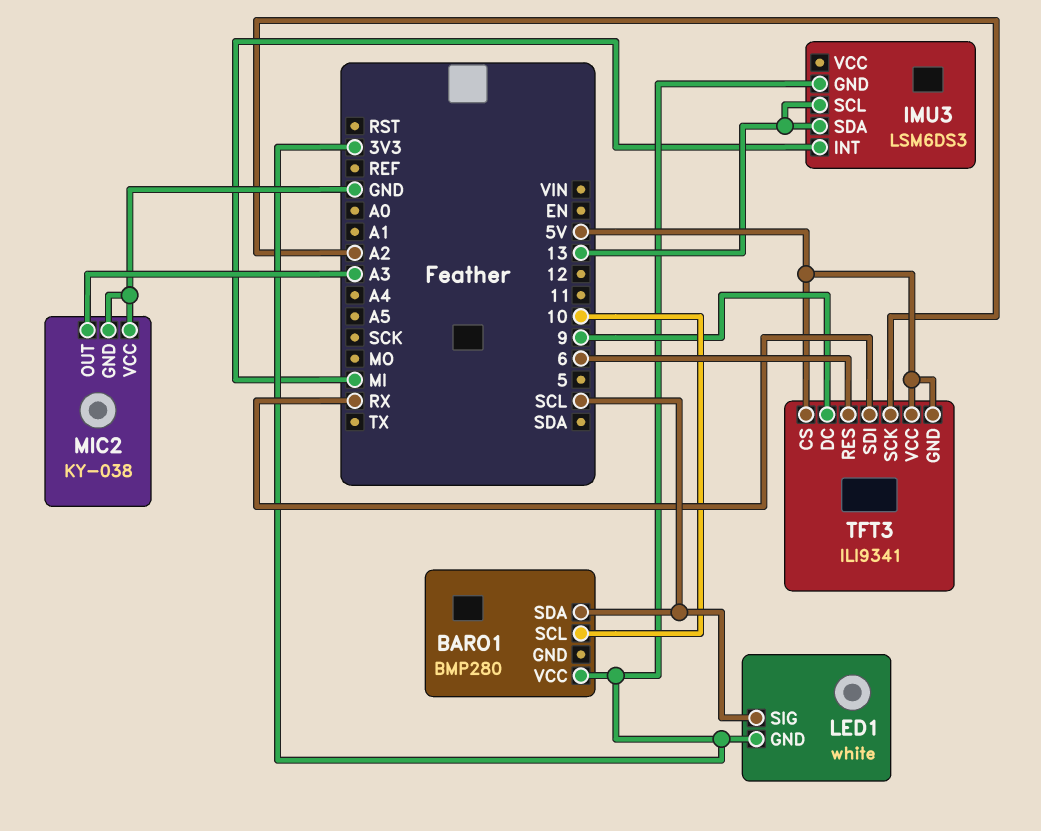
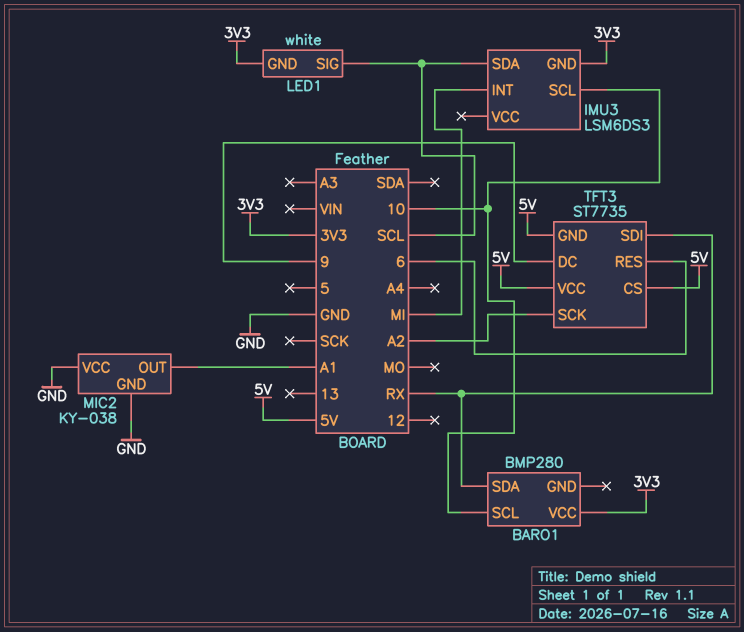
BARO1 pin SDA: SCL -> RX
IMU3 pin SCL: 13 -> 10
IMU3 pin SDA: 13 -> SCL
MIC2 pin OUT: A3 -> A1
TFT3: ILI9341 -> ST7735

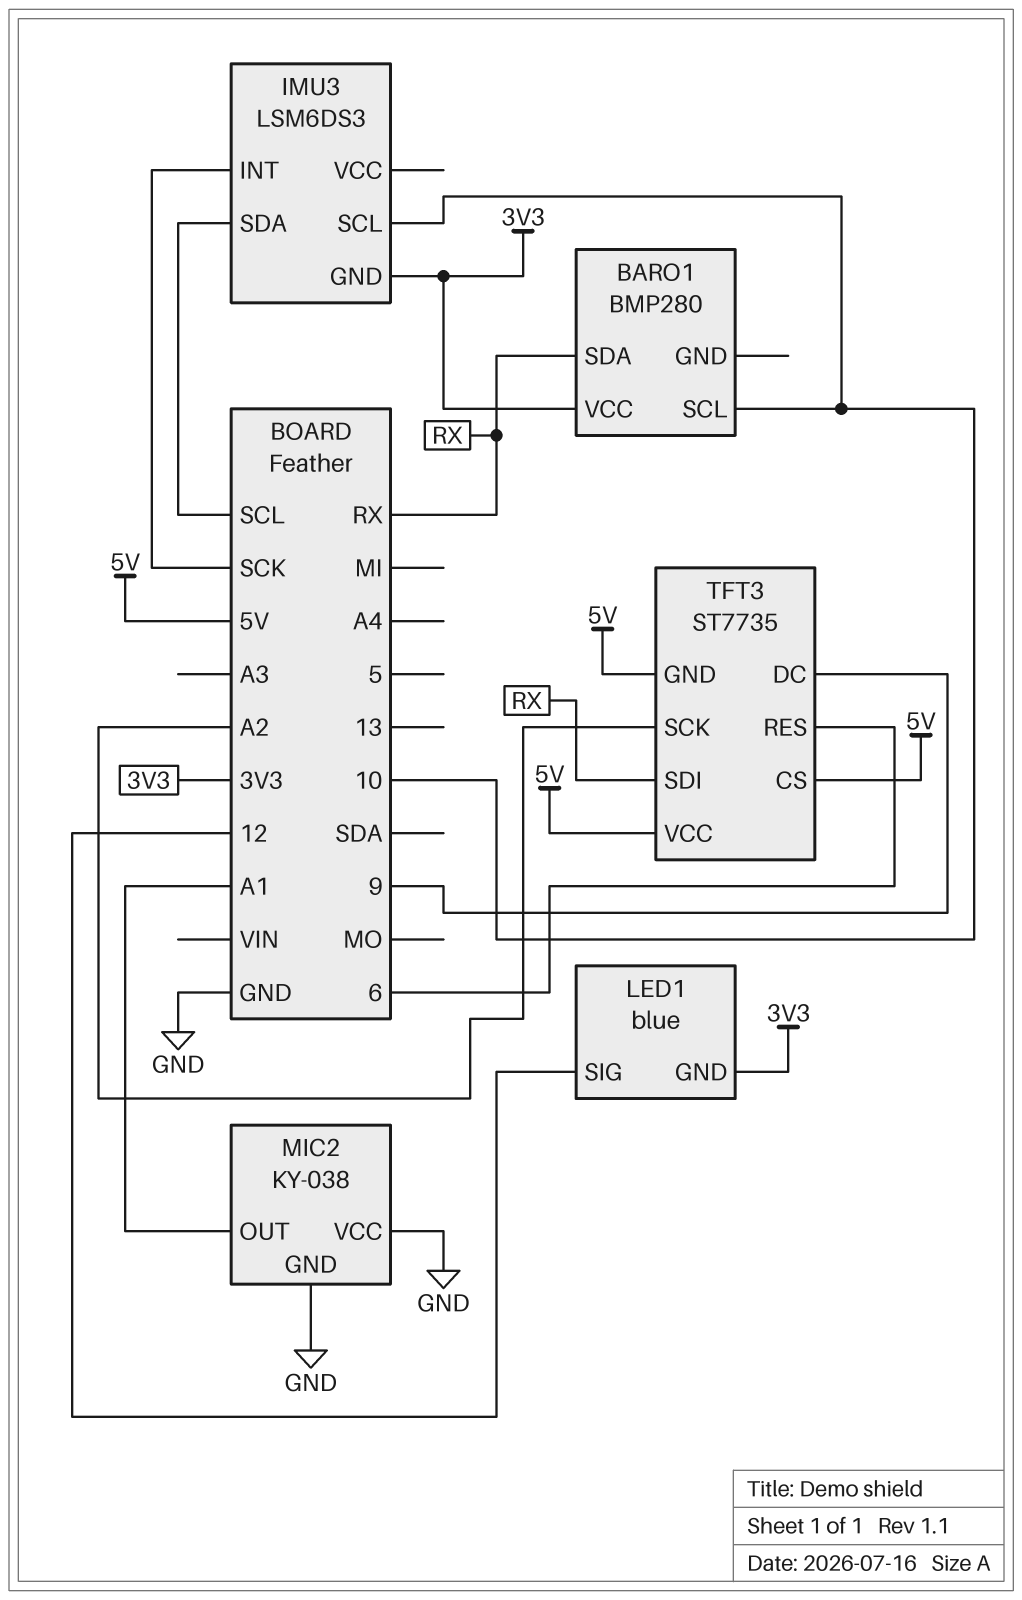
IMU3 pin INT: MI -> SCK
LED1: white -> blue
LED1 pin SIG: SCL -> 12

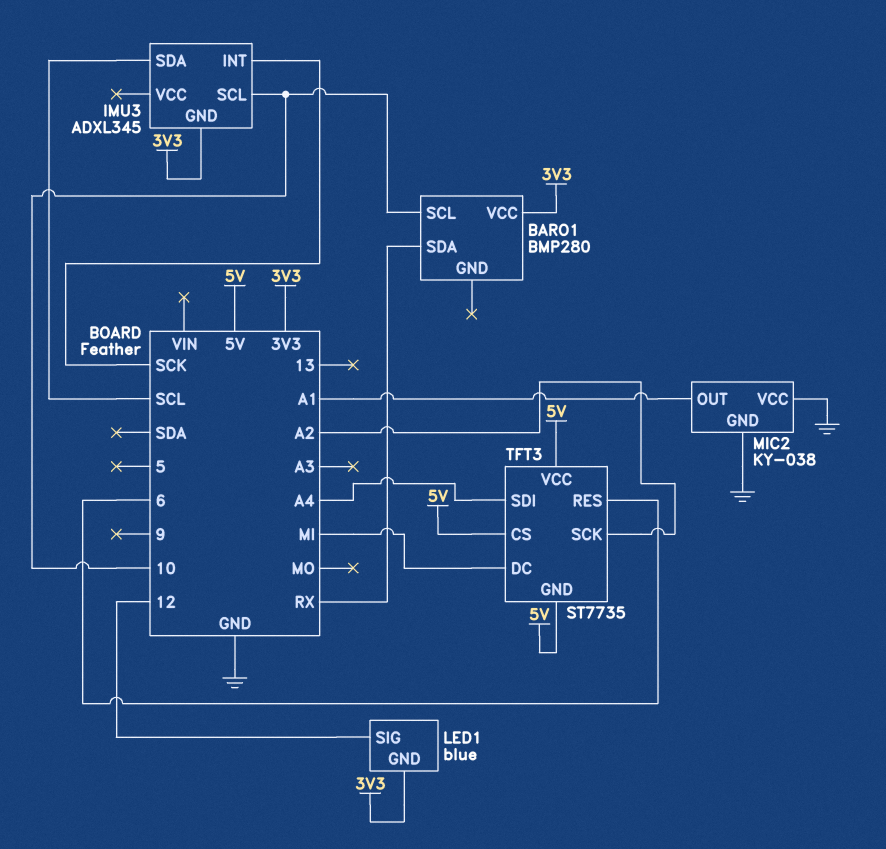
IMU3: LSM6DS3 -> ADXL345
TFT3 pin DC: 9 -> MI
TFT3 pin SDI: RX -> A4

